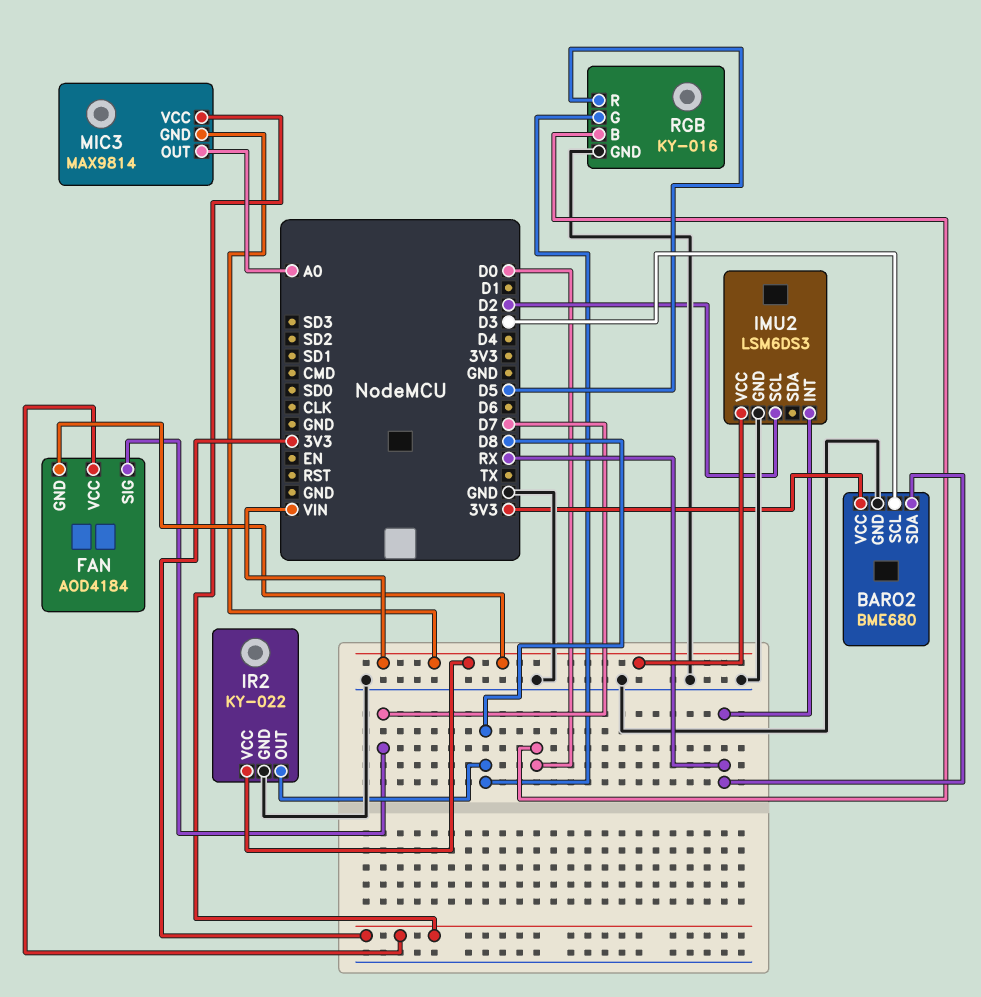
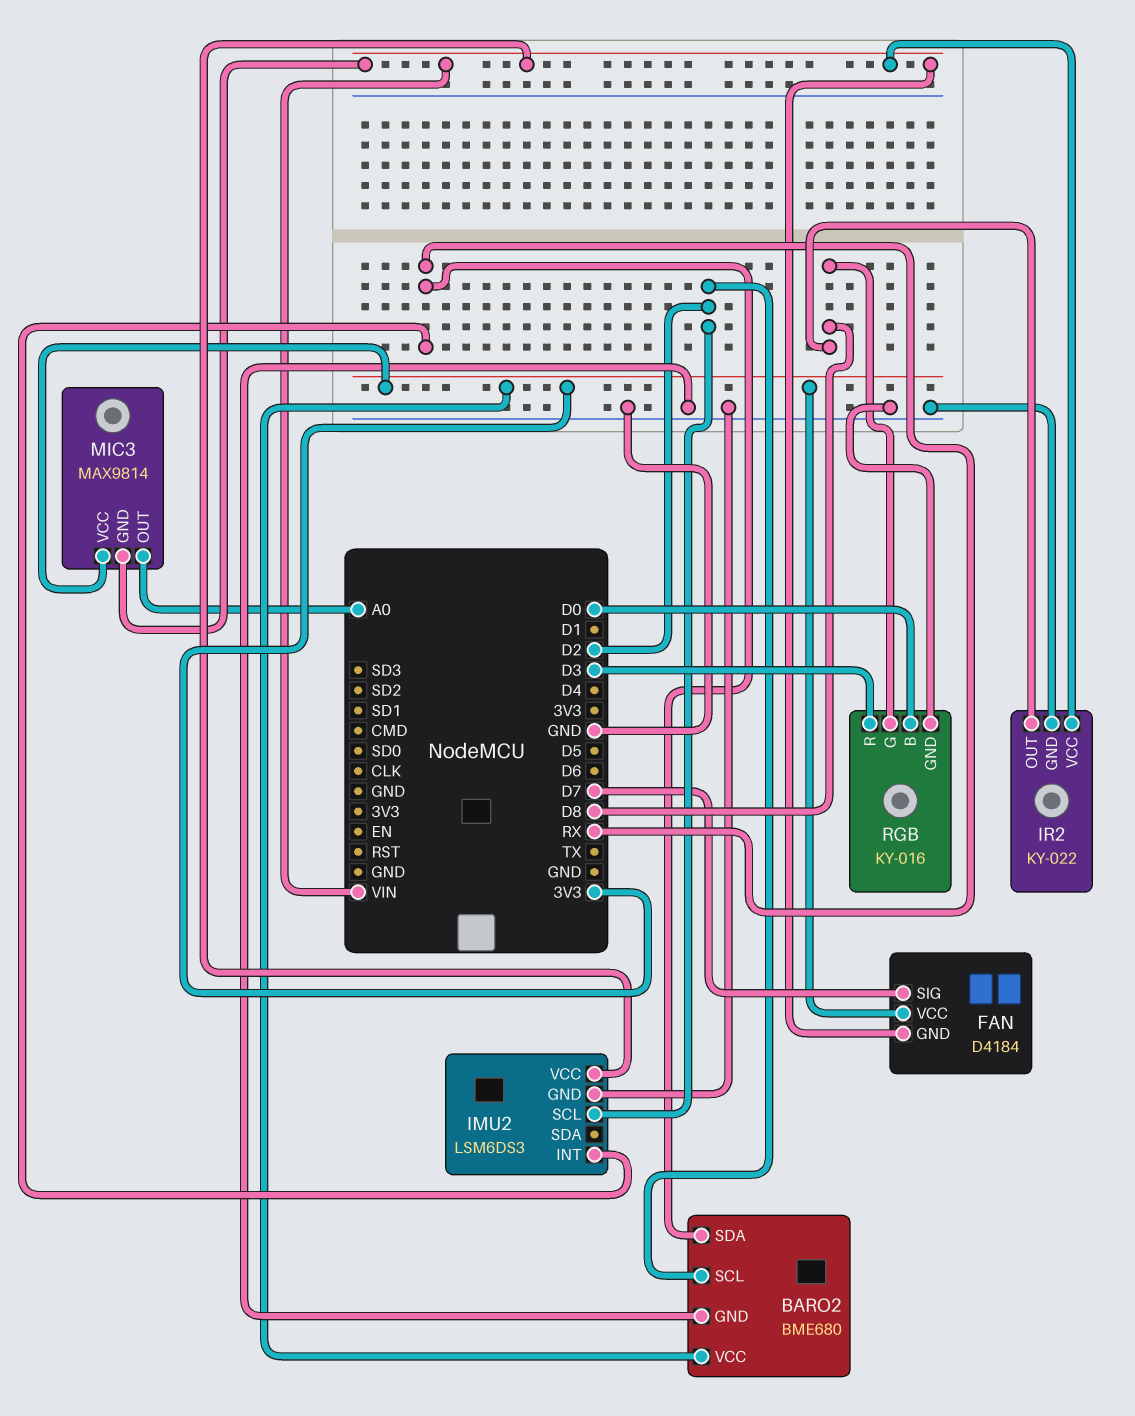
BARO2 pin SCL: D3 -> D2
FAN: AOD4184 -> D4184
RGB pin R: D5 -> D3

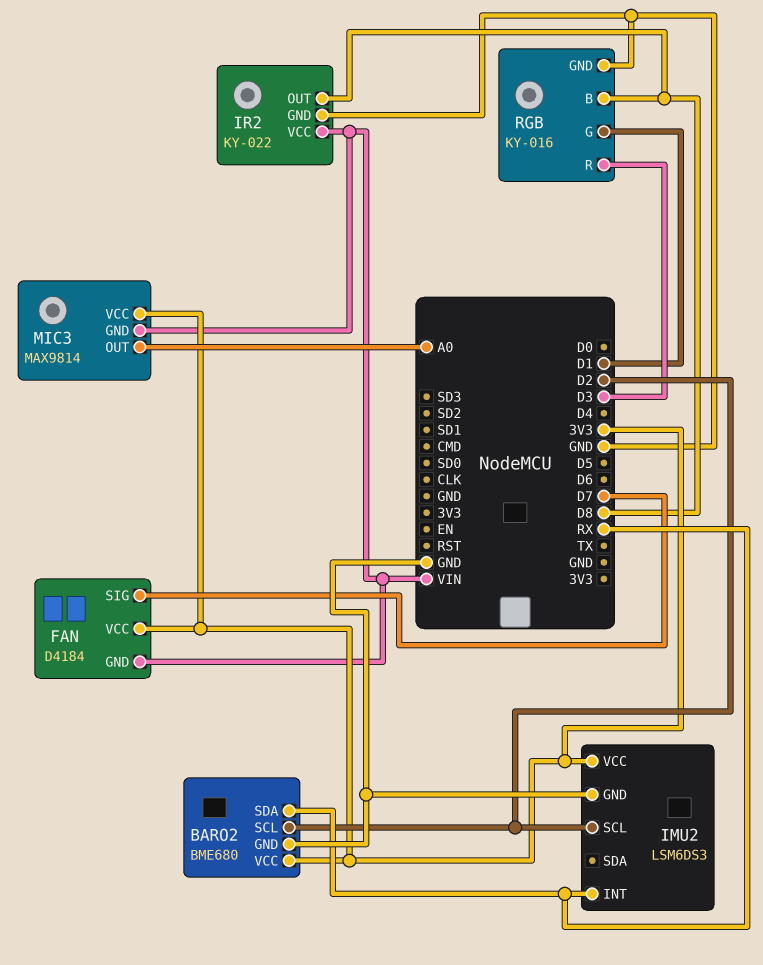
IMU2 pin VCC: VIN -> 3V3
RGB pin B: D0 -> D8
RGB pin G: D8 -> D1

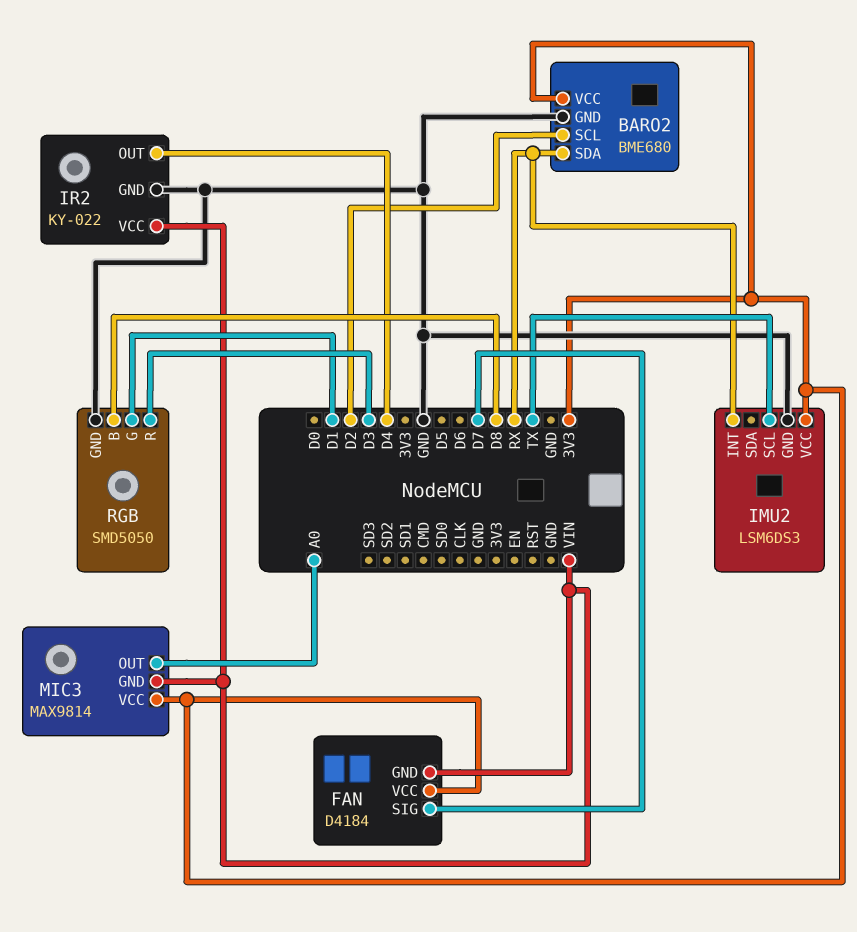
IMU2 pin SCL: D2 -> TX
IR2 pin OUT: D8 -> D4
RGB: KY-016 -> SMD5050

